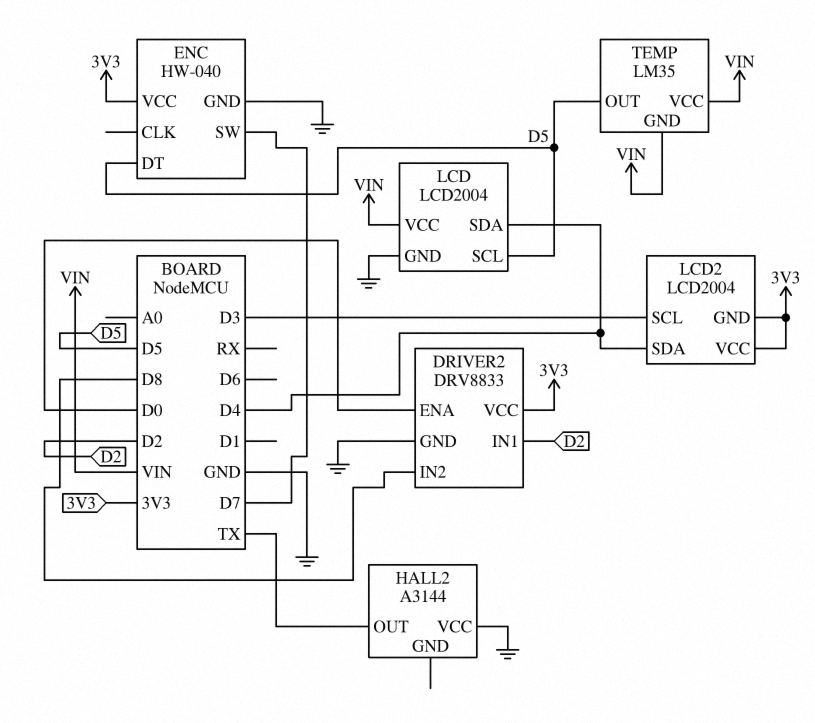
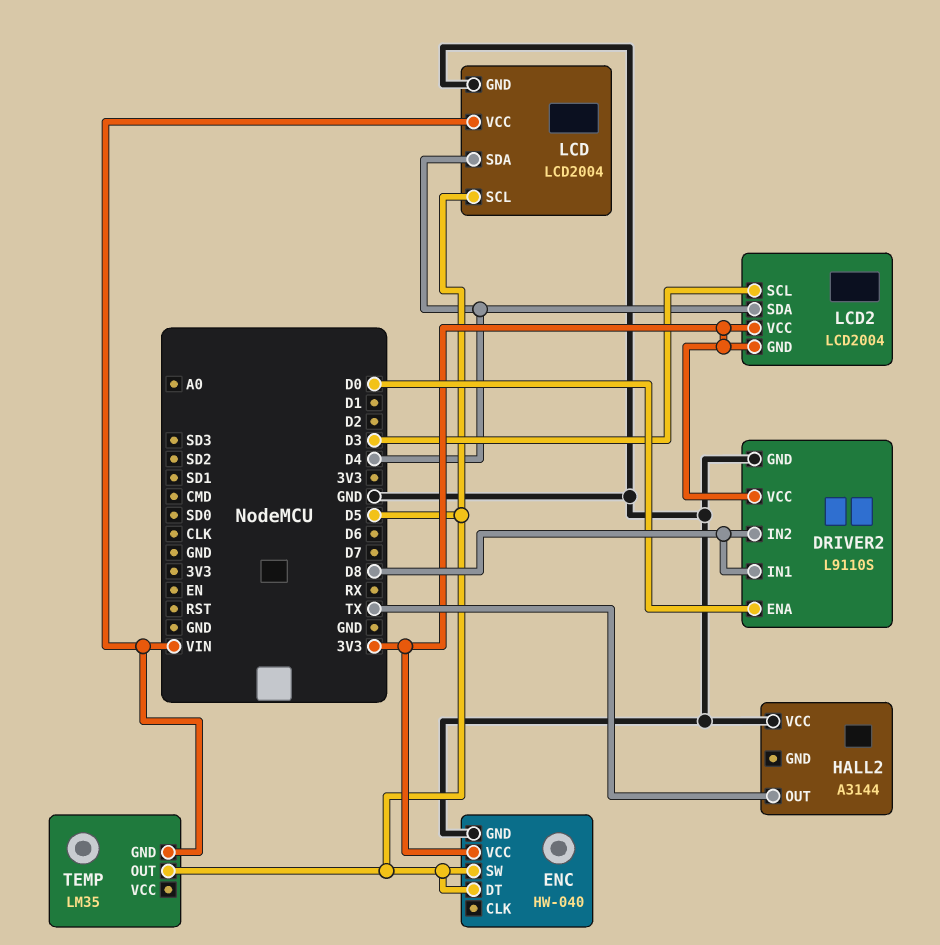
DRIVER2: DRV8833 -> L9110S
DRIVER2 pin IN1: D2 -> D8
ENC pin SW: D7 -> D5
TEMP pin VCC: VIN -> none

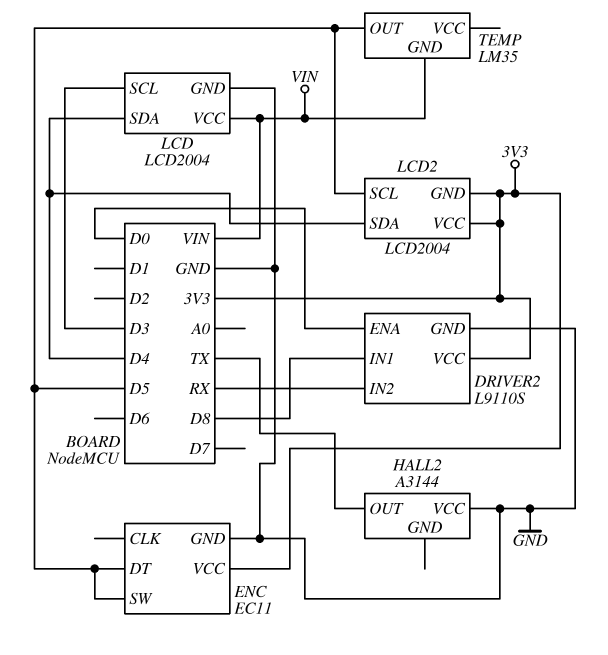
DRIVER2 pin IN2: D8 -> RX
ENC: HW-040 -> EC11
LCD pin SCL: D5 -> D3
LCD2 pin SCL: D3 -> D5

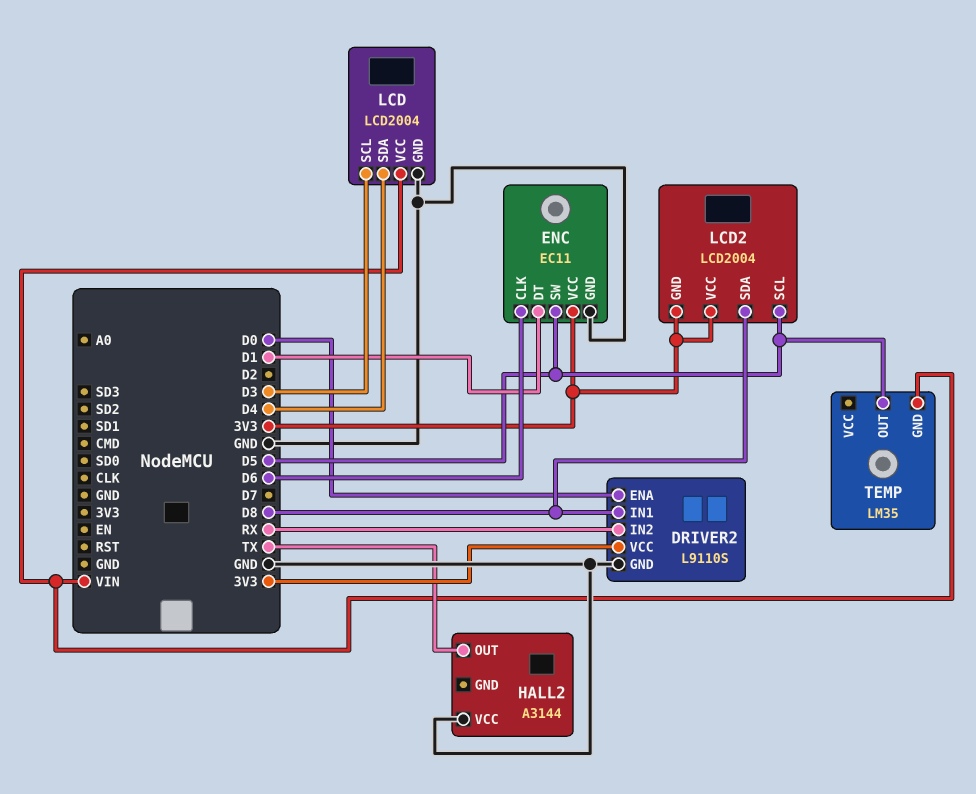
ENC pin CLK: none -> D6
ENC pin DT: D5 -> D1
LCD2 pin SDA: D4 -> D8

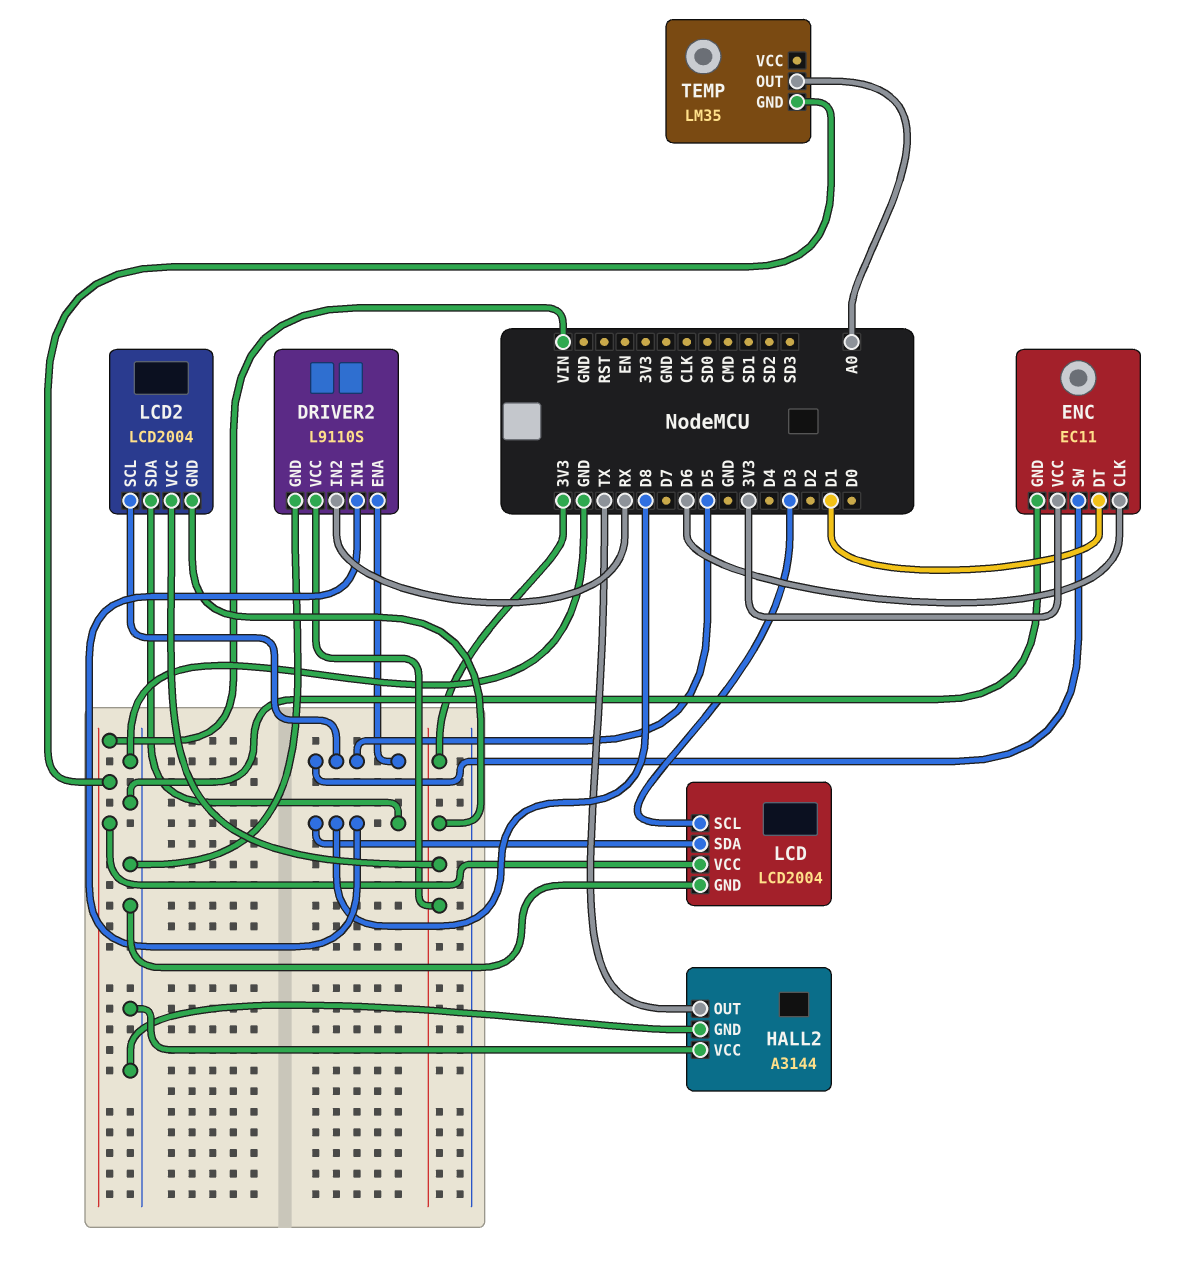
DRIVER2 pin ENA: D0 -> D5
HALL2 pin GND: none -> GND
LCD pin SDA: D4 -> D8
TEMP pin OUT: D5 -> A0

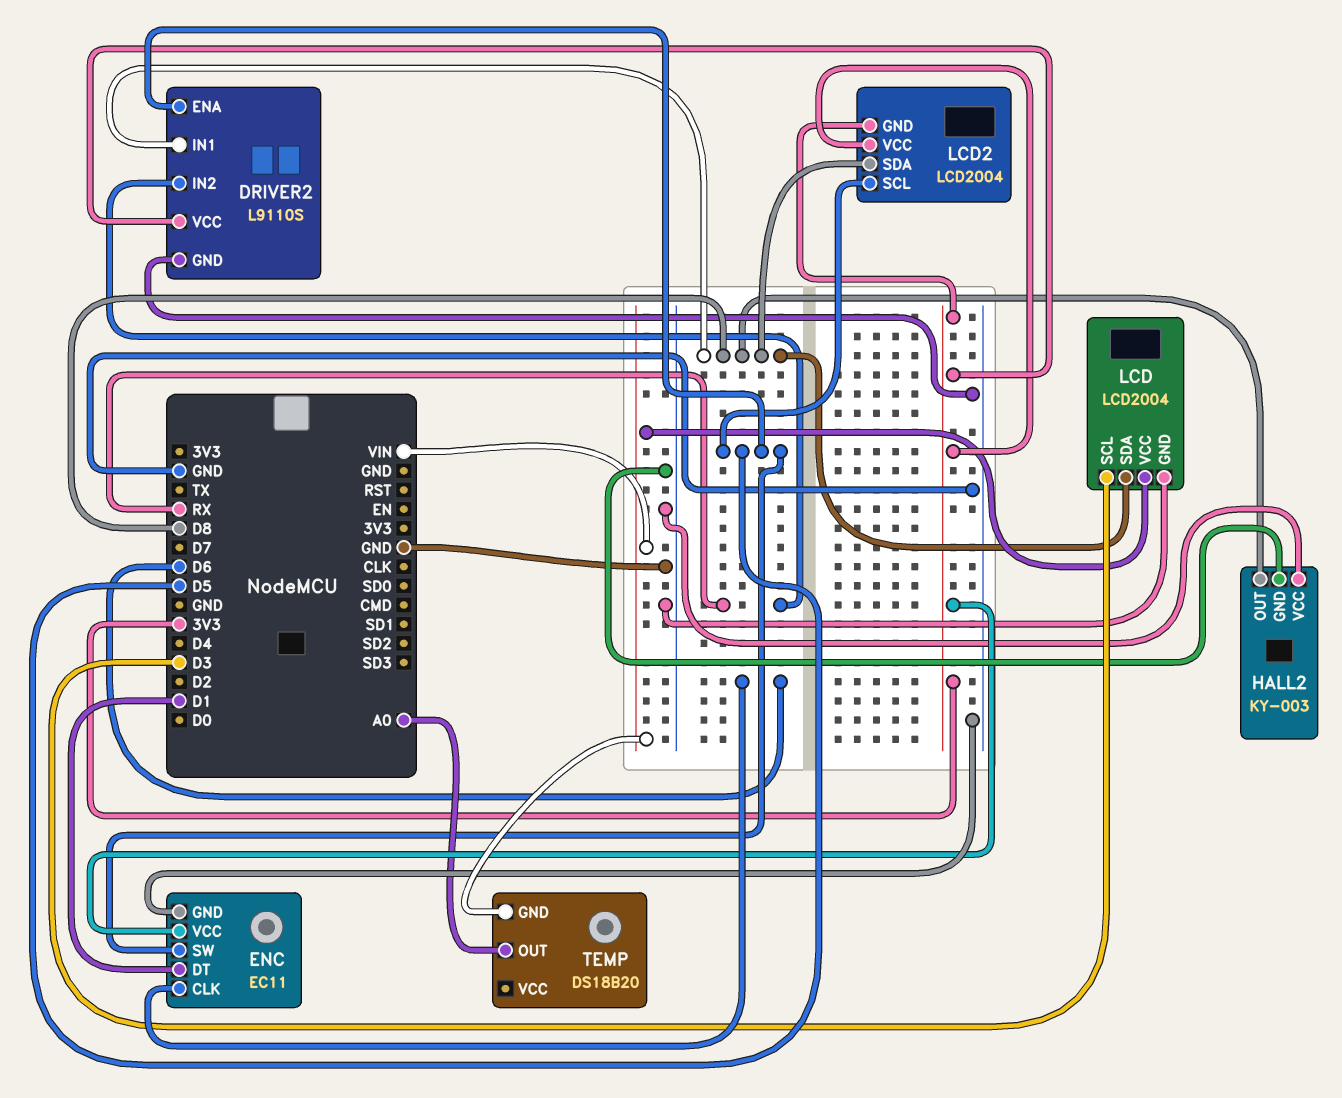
HALL2: A3144 -> KY-003
HALL2 pin OUT: TX -> D8
TEMP: LM35 -> DS18B20

